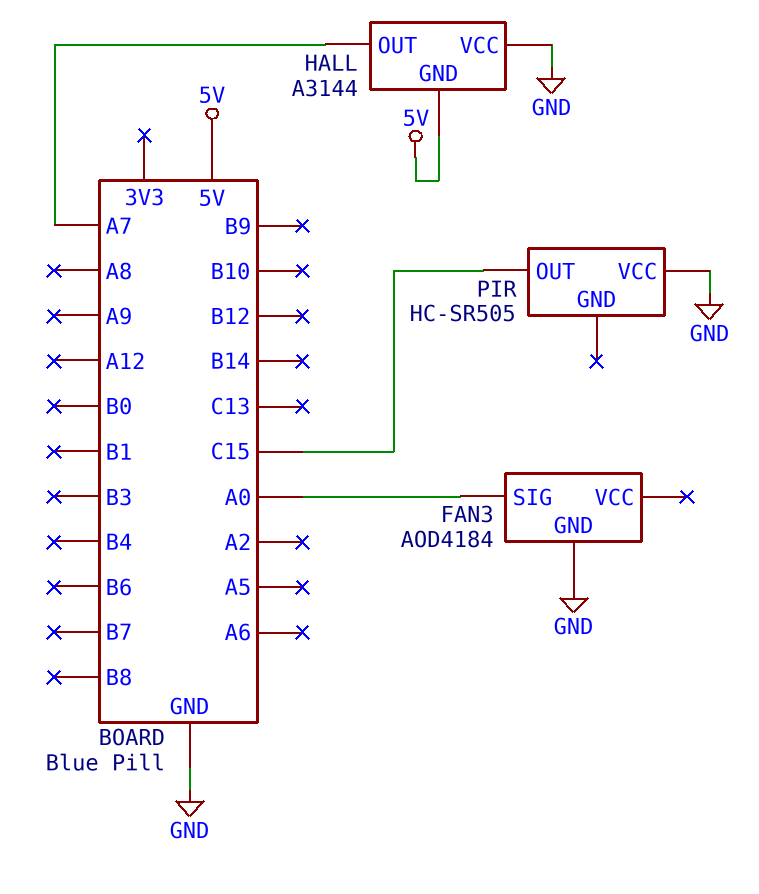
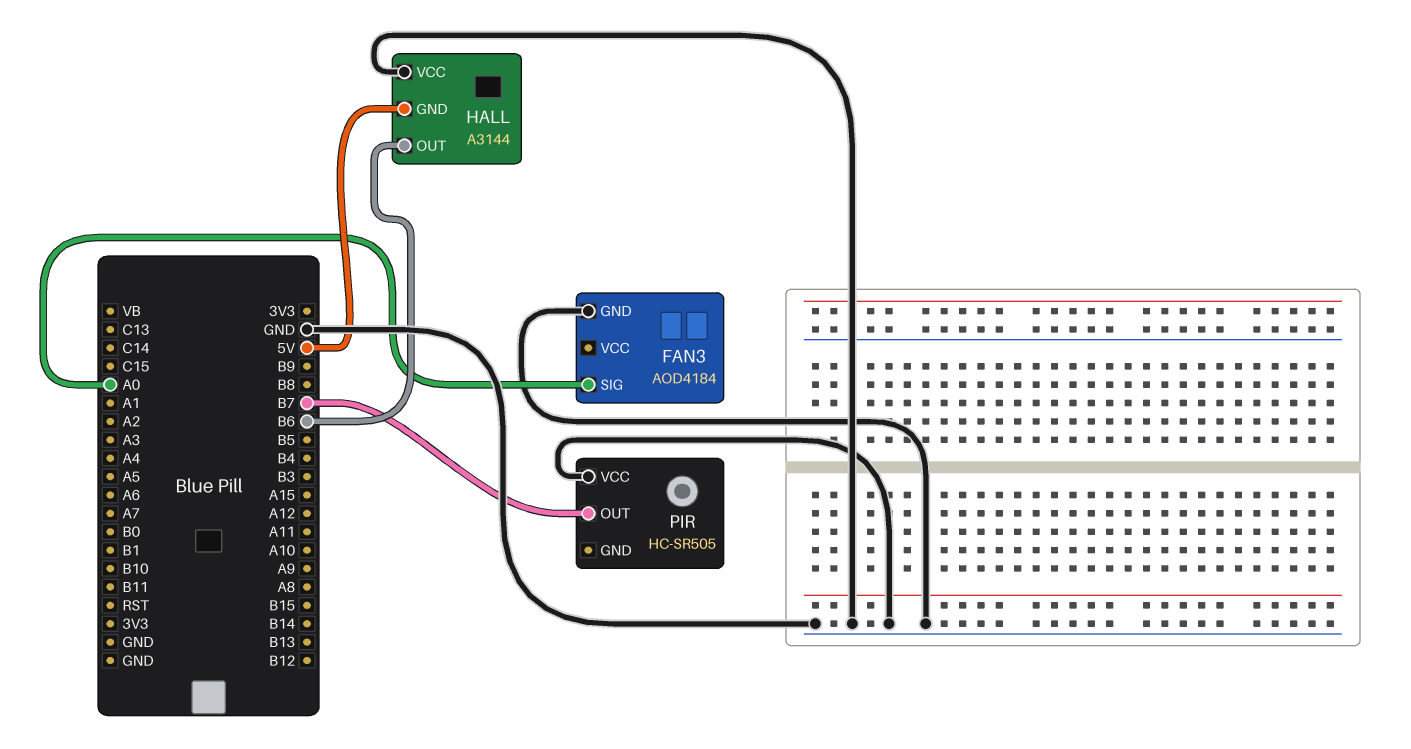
HALL pin OUT: A7 -> B6
PIR pin OUT: C15 -> B7

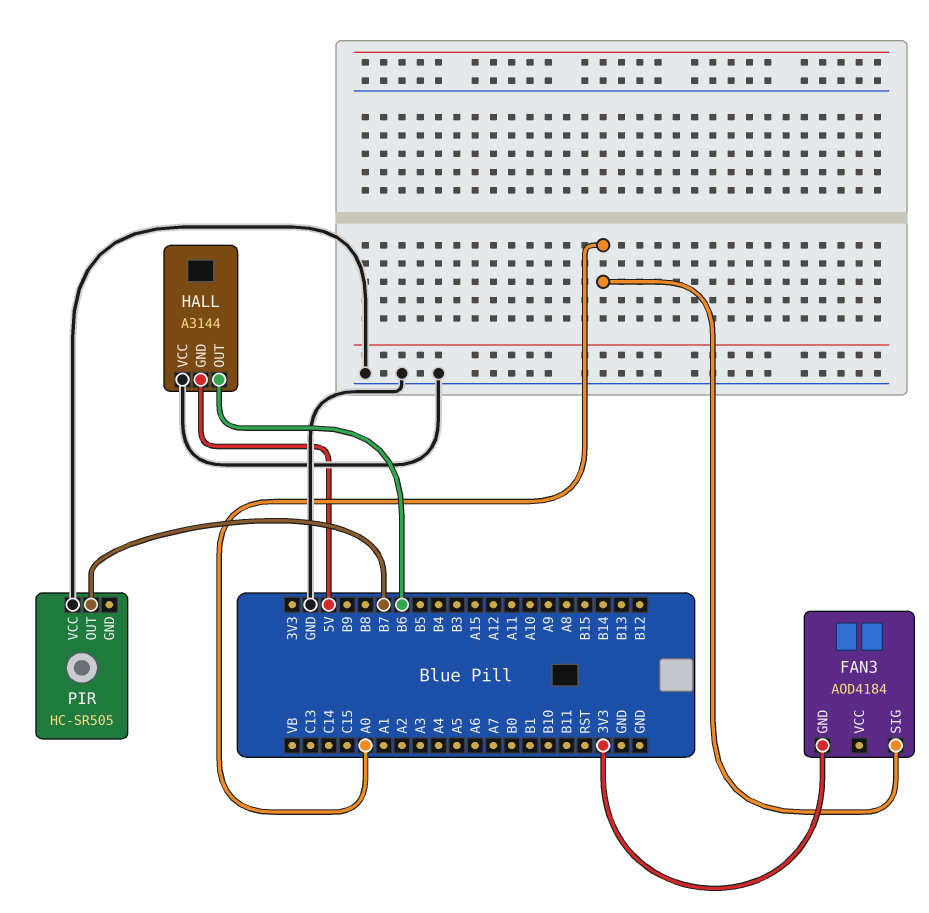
FAN3 pin GND: GND -> 3V3

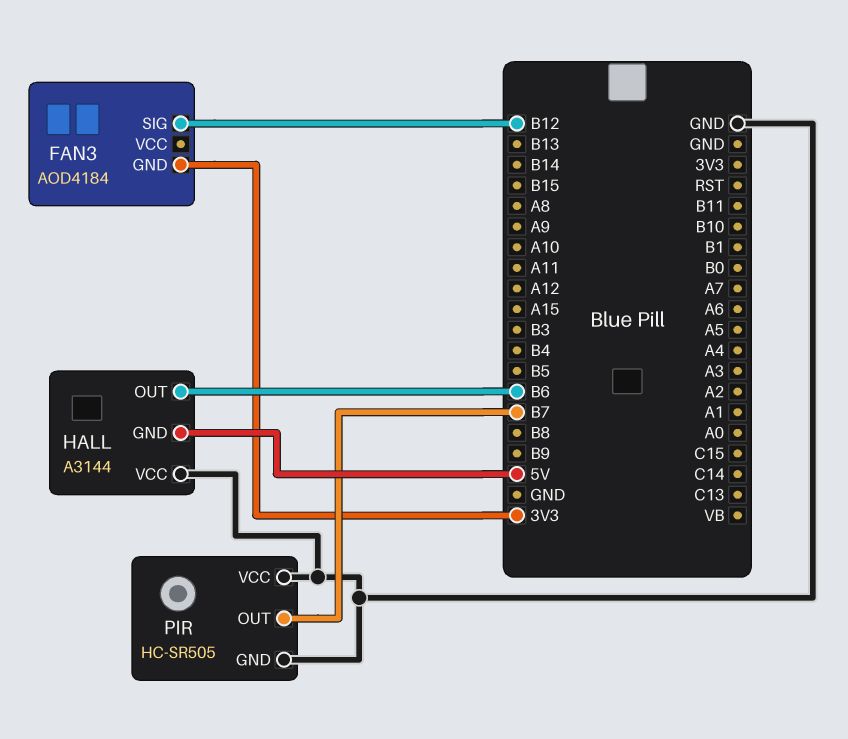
FAN3 pin SIG: A0 -> B12
PIR pin GND: none -> GND

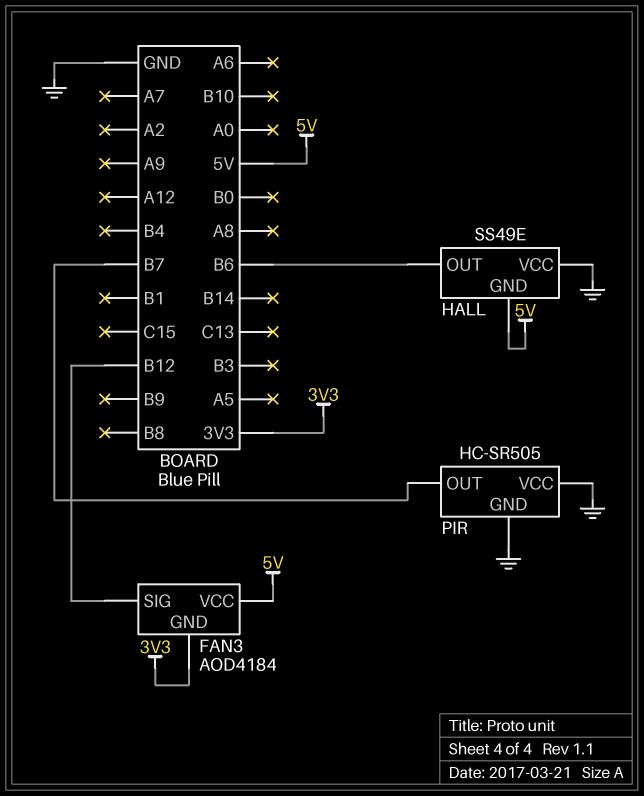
FAN3 pin VCC: none -> 5V
HALL: A3144 -> SS49E

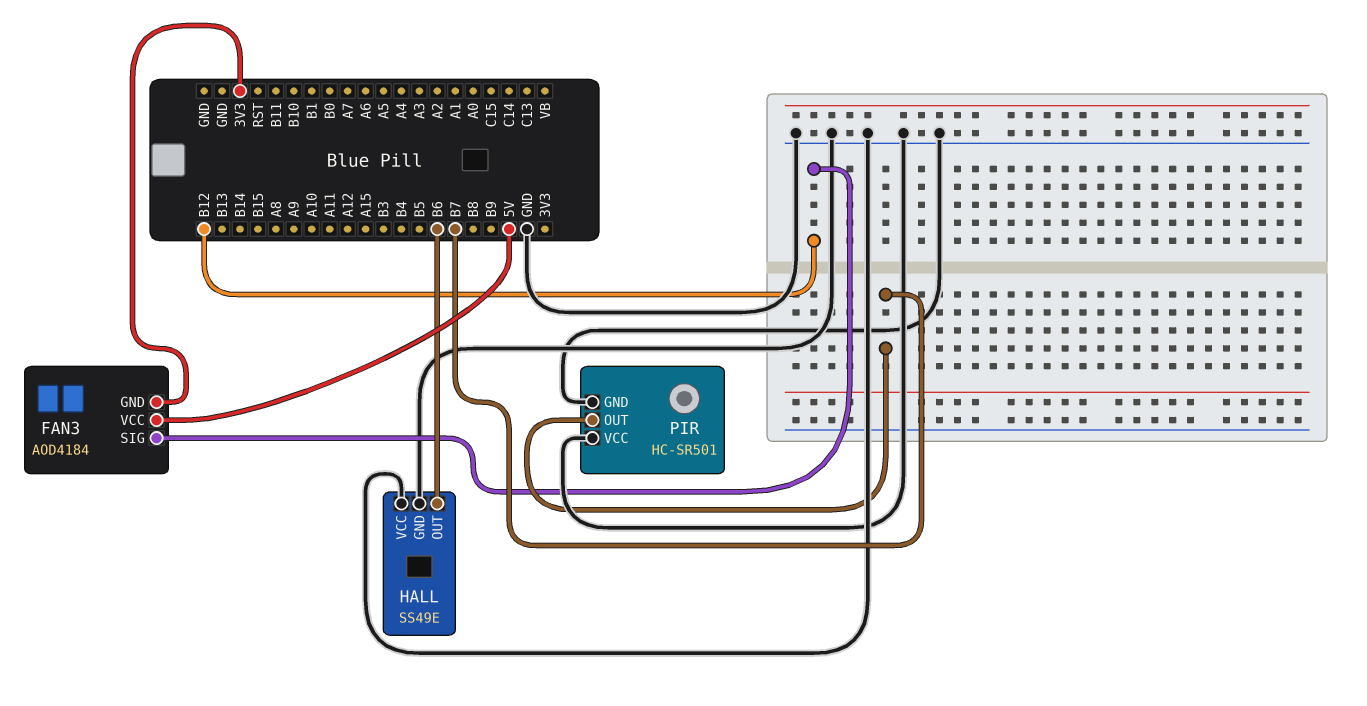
HALL pin GND: 5V -> GND
PIR: HC-SR505 -> HC-SR501

